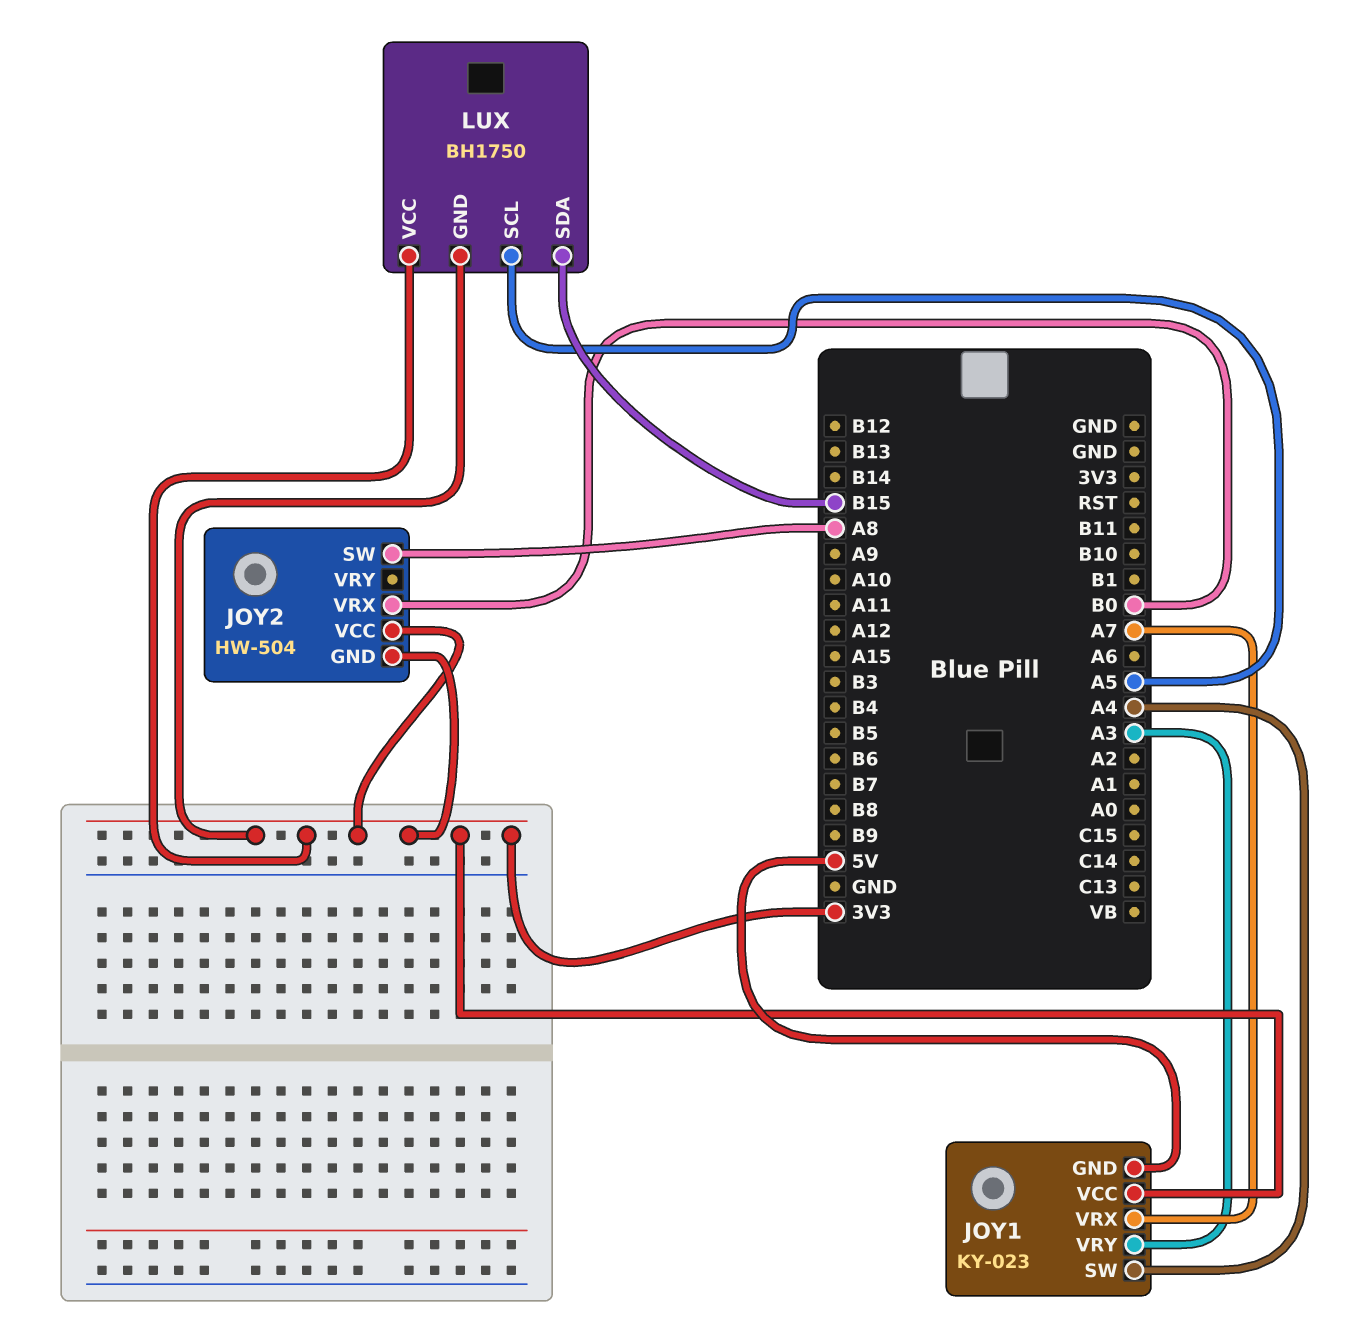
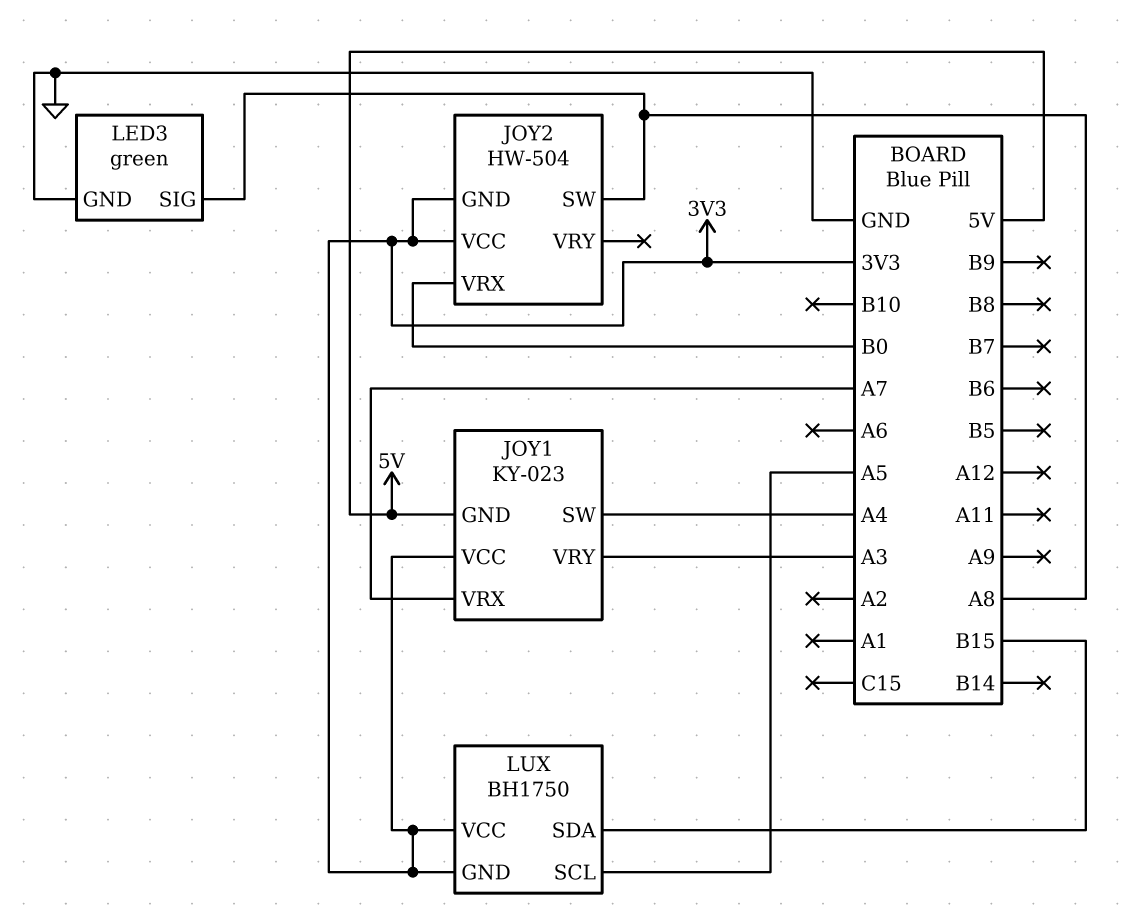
LED3: none -> green
LED3 pin GND: none -> GND
LED3 pin SIG: none -> A8

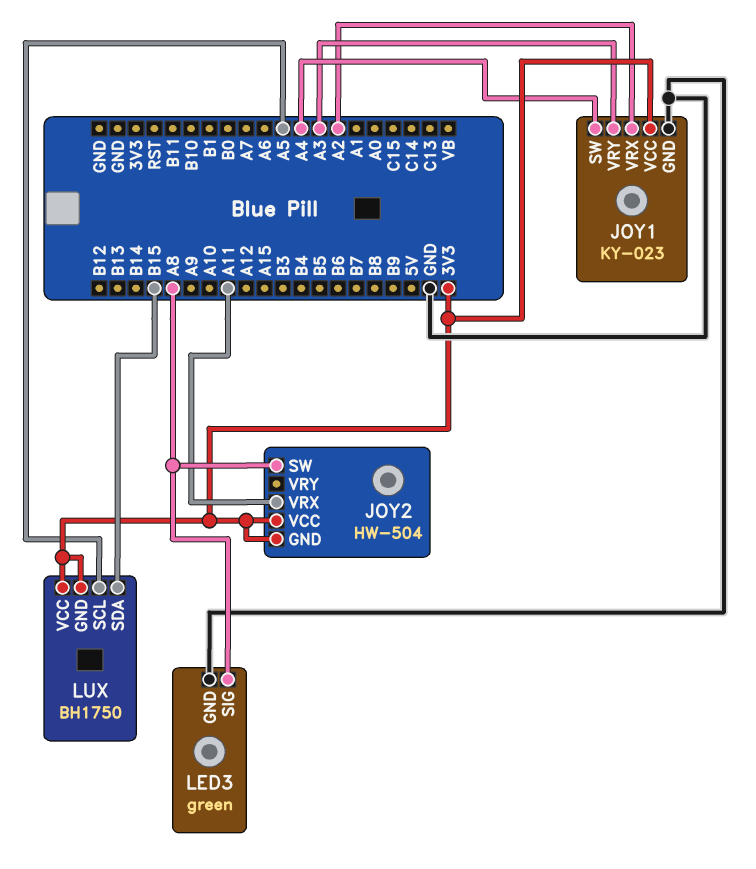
JOY1 pin GND: 5V -> GND
JOY1 pin VRX: A7 -> A2
JOY2 pin VRX: B0 -> A11

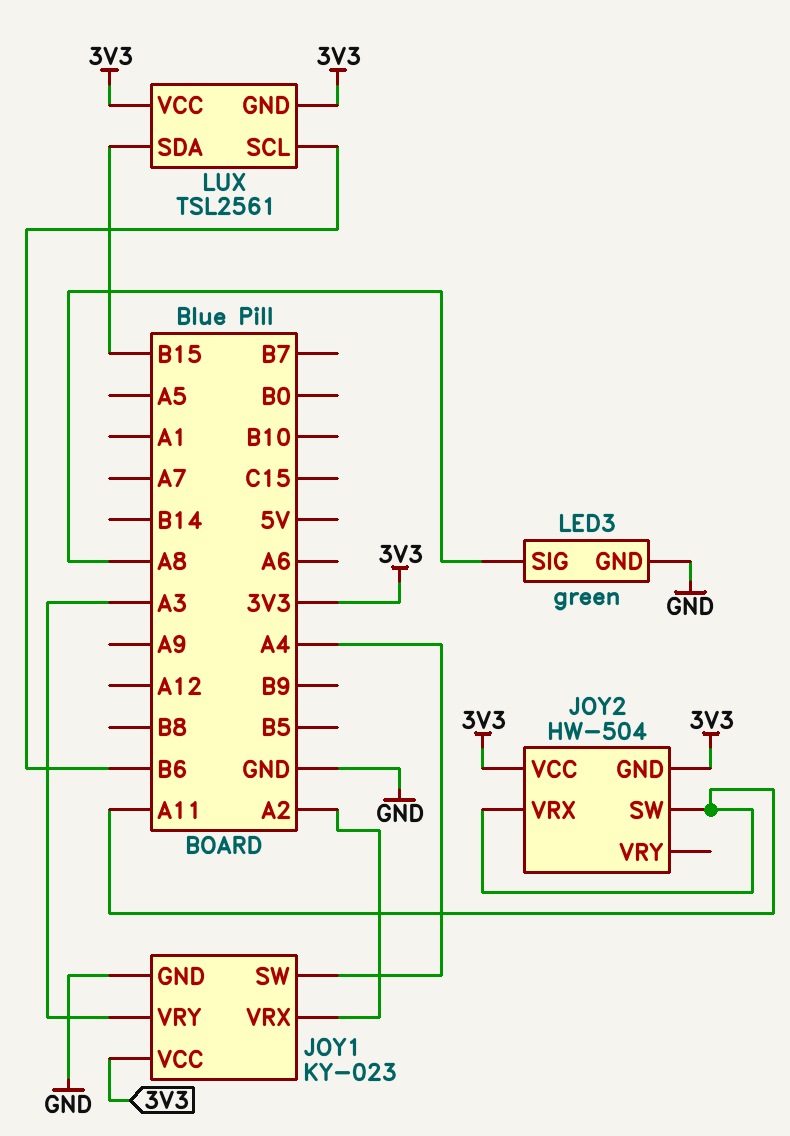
JOY2 pin SW: A8 -> A11
LUX: BH1750 -> TSL2561
LUX pin SCL: A5 -> B6

